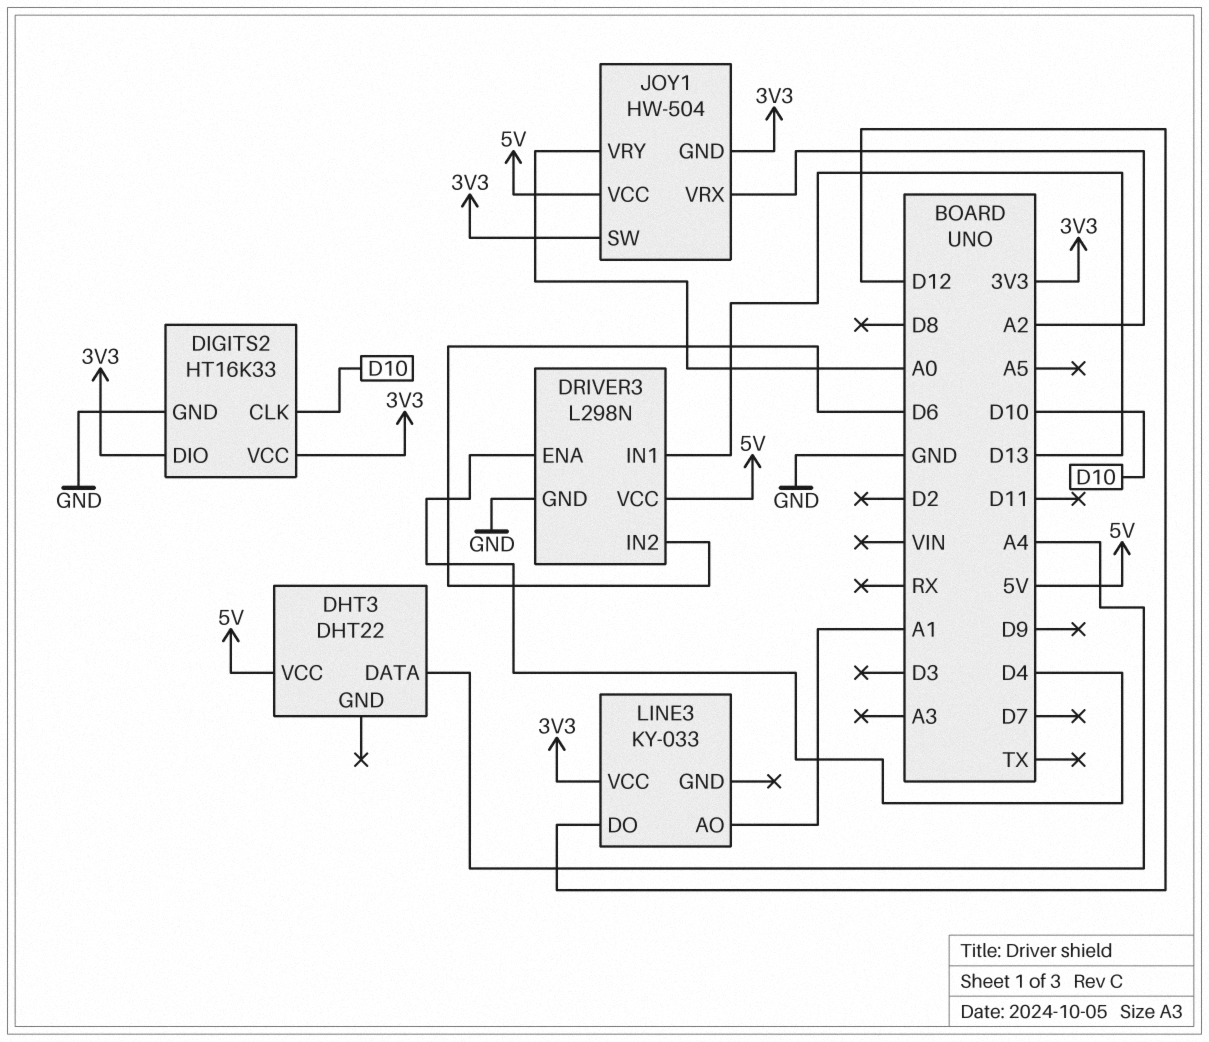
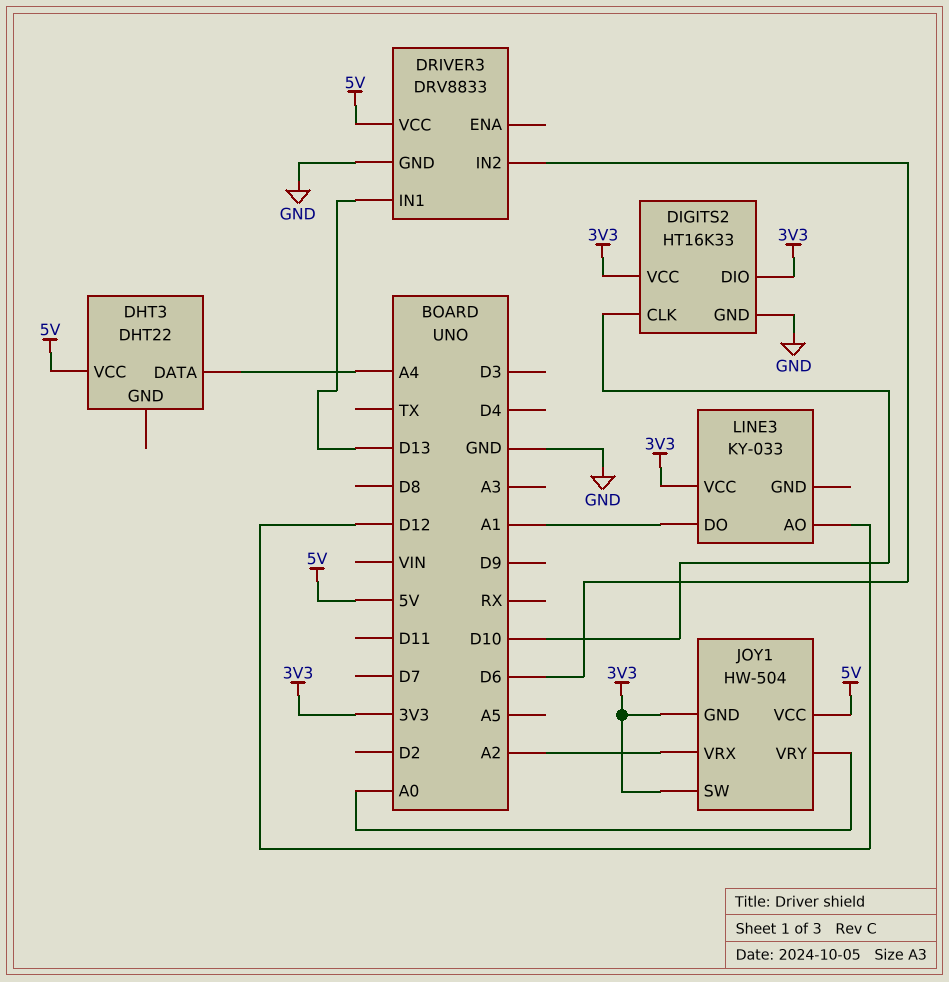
DRIVER3: L298N -> DRV8833
DRIVER3 pin ENA: D4 -> none
LINE3 pin AO: A1 -> D12
LINE3 pin DO: D12 -> A1

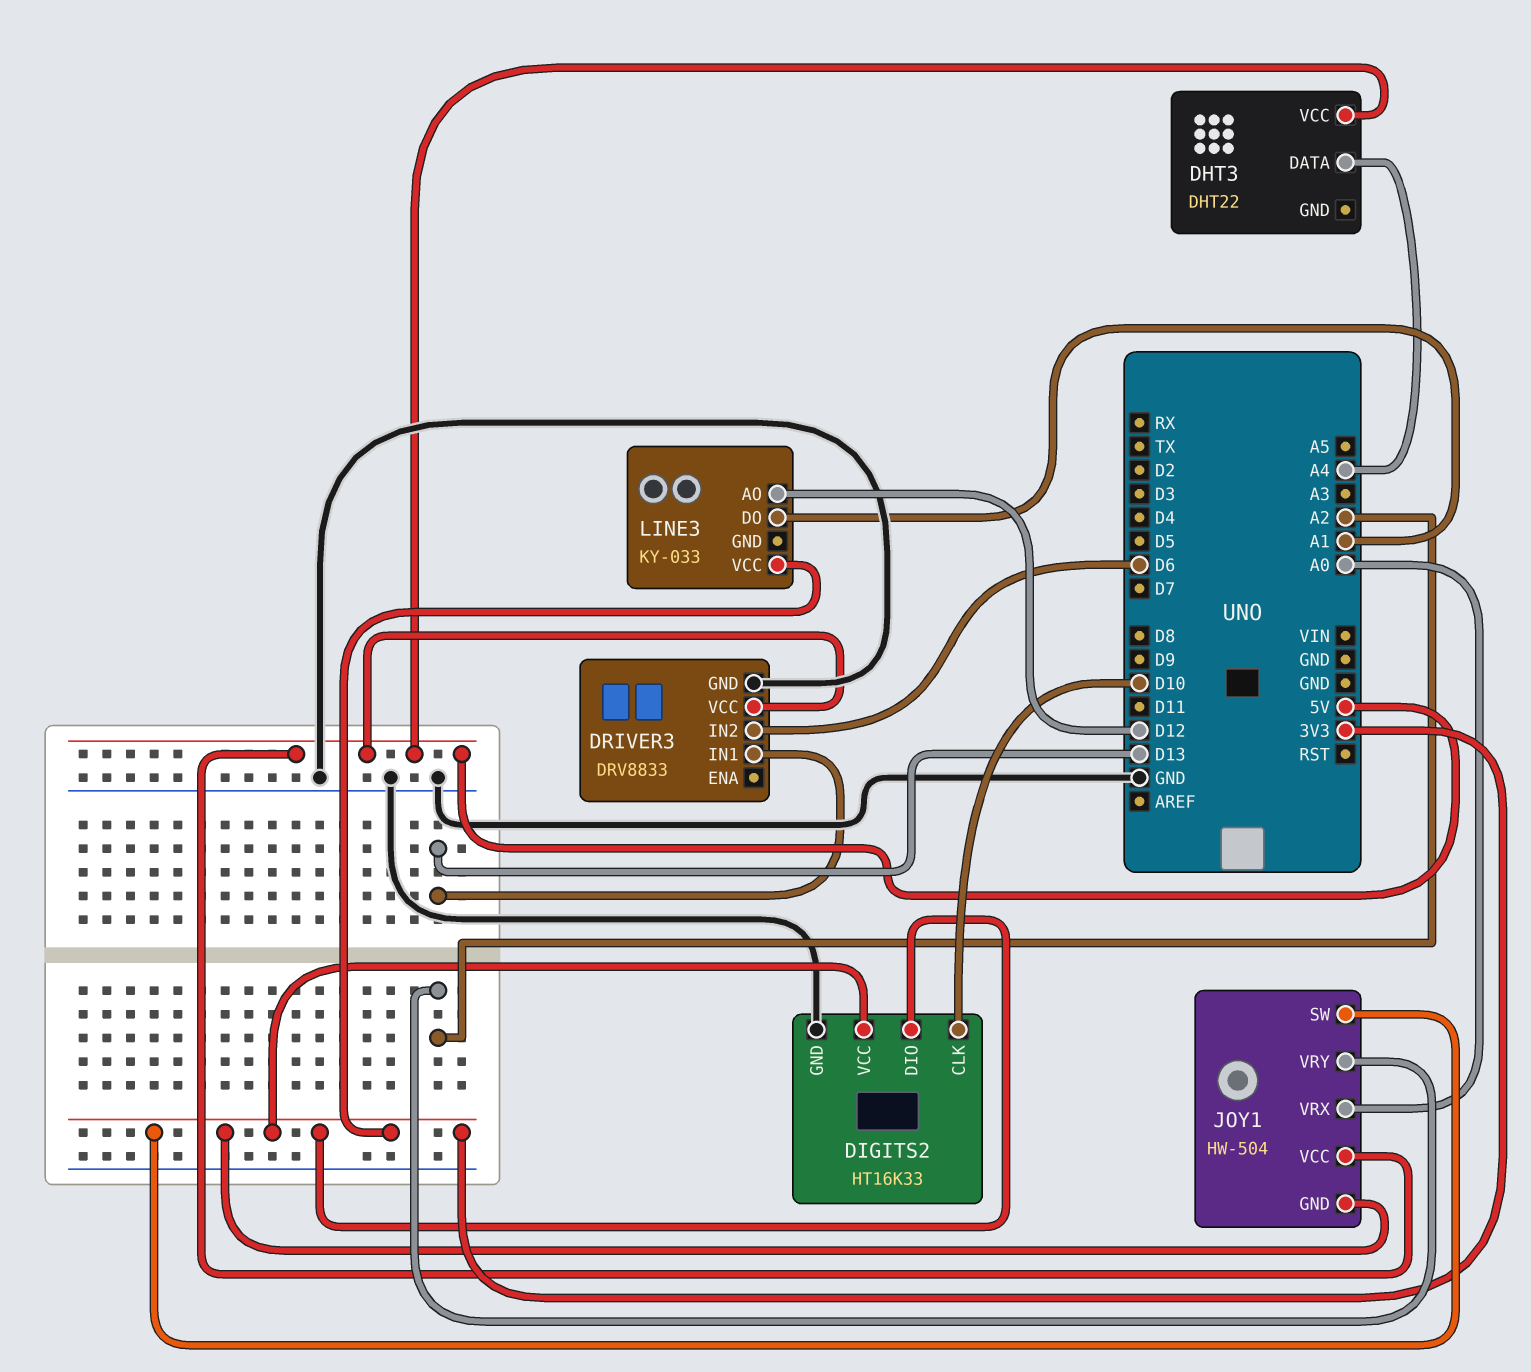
JOY1 pin VRX: A2 -> A0
JOY1 pin VRY: A0 -> A2

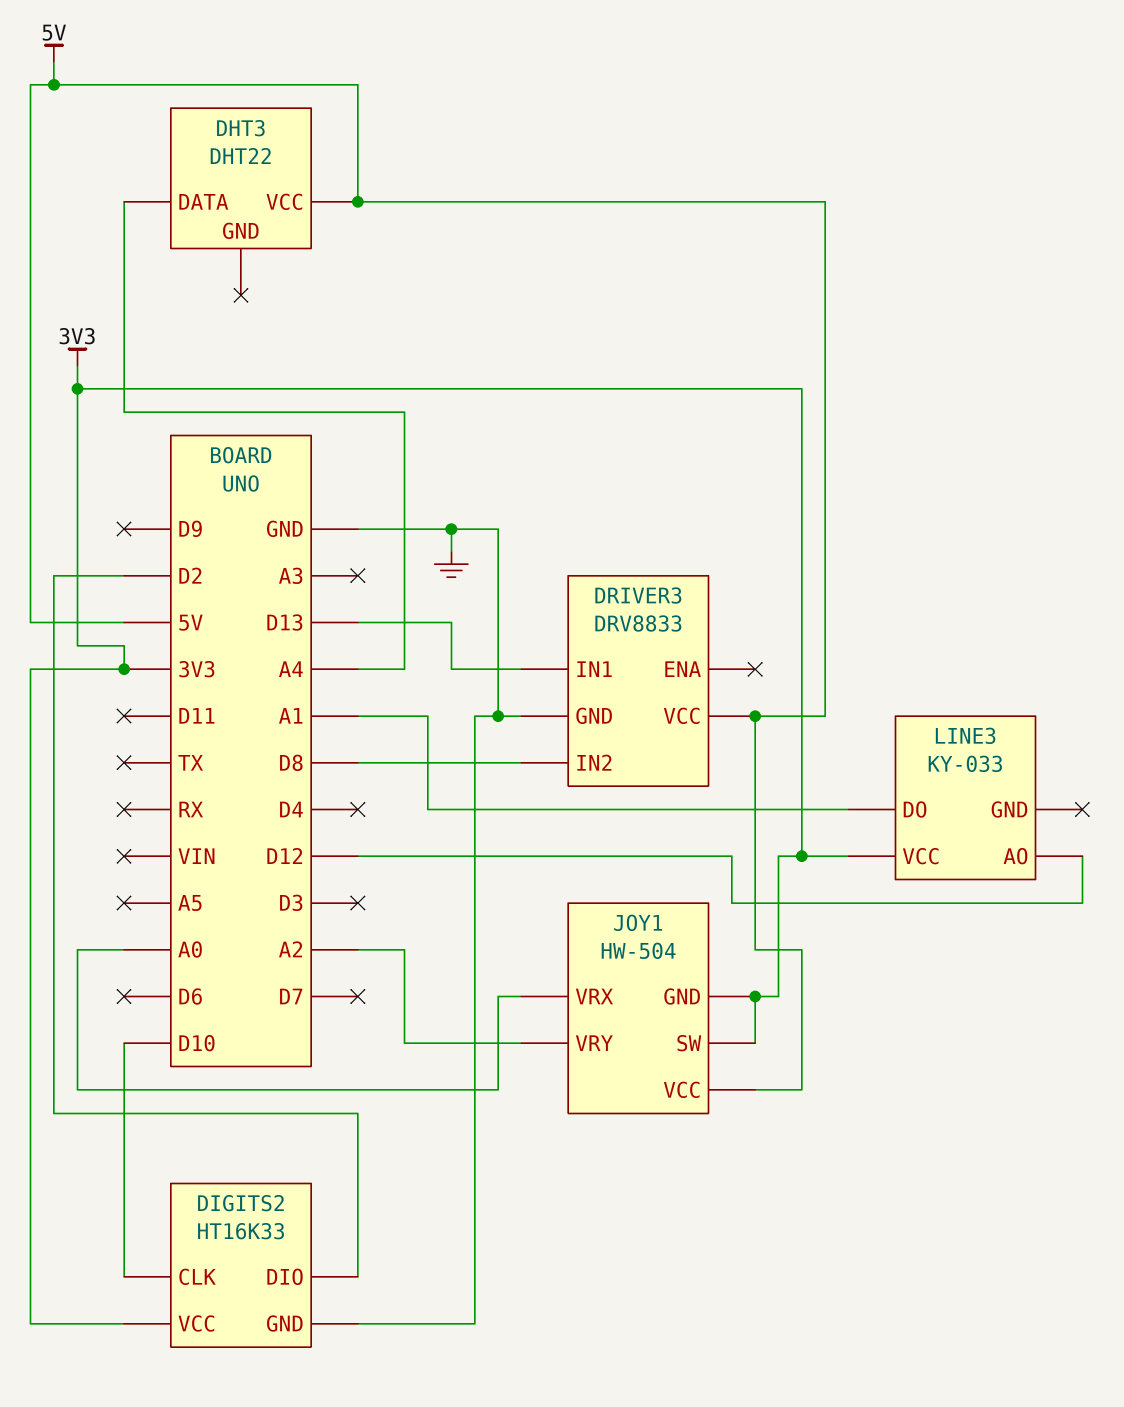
DIGITS2 pin DIO: 3V3 -> D2
DRIVER3 pin IN2: D6 -> D8

